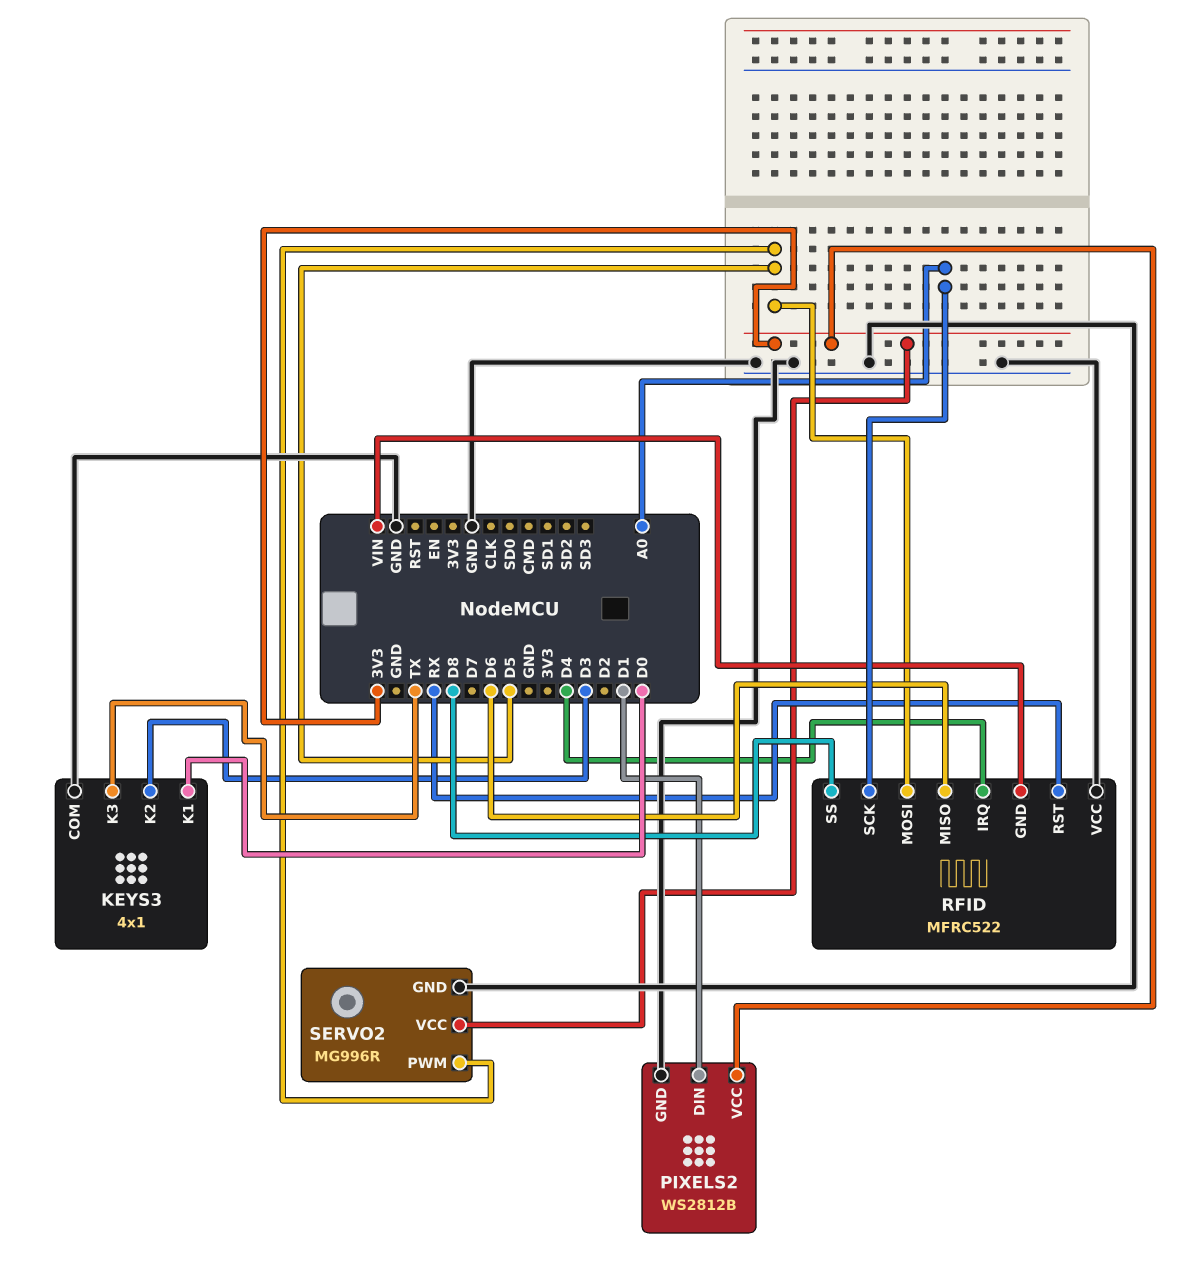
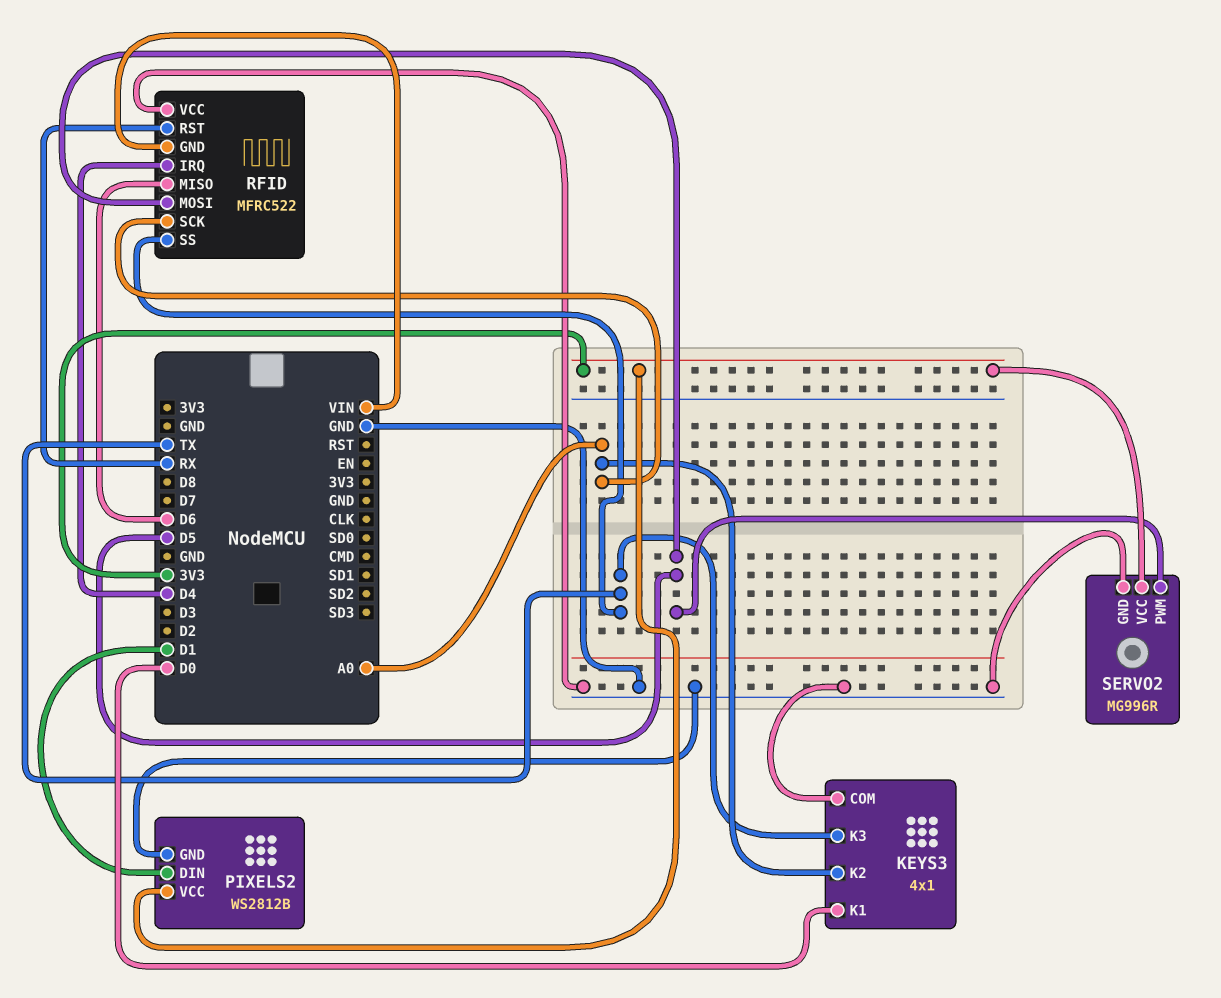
KEYS3 pin K2: D3 -> A0
RFID pin SS: D8 -> TX

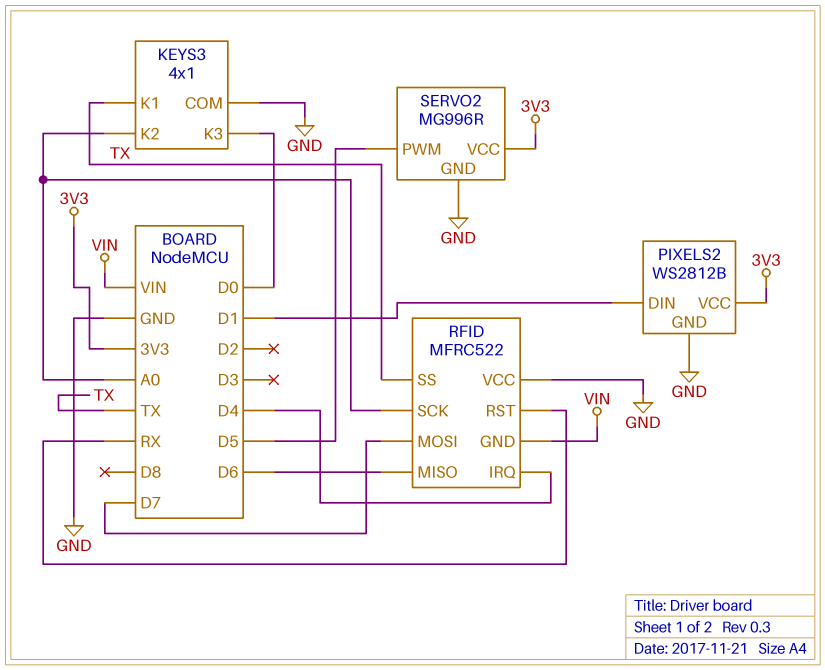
KEYS3 pin K1: D0 -> TX
KEYS3 pin K3: TX -> D0
RFID pin MOSI: D5 -> D7

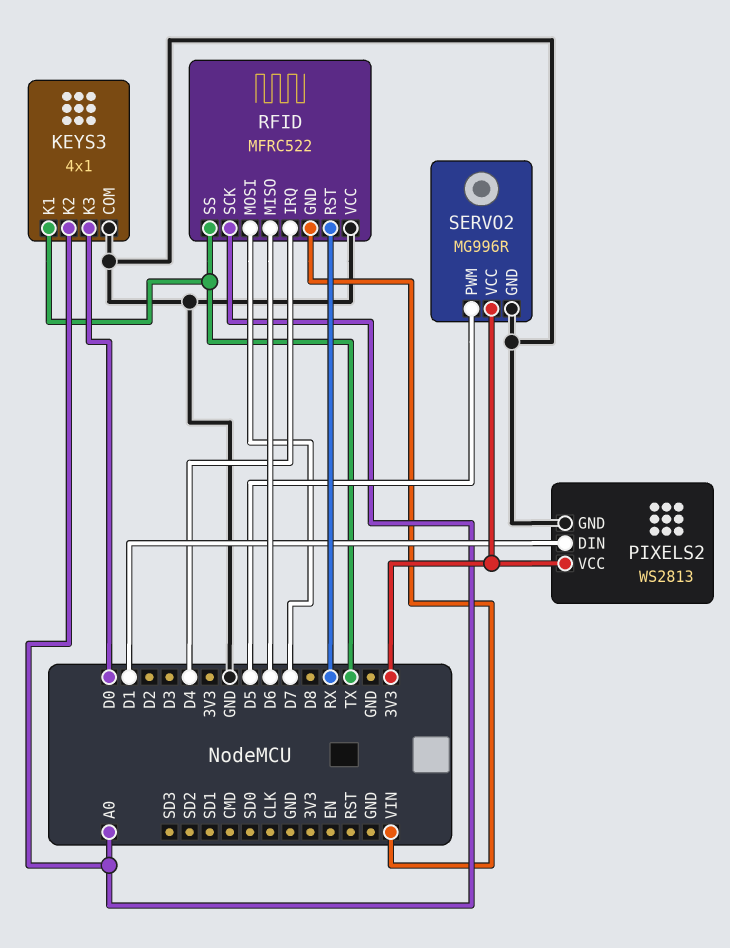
PIXELS2: WS2812B -> WS2813

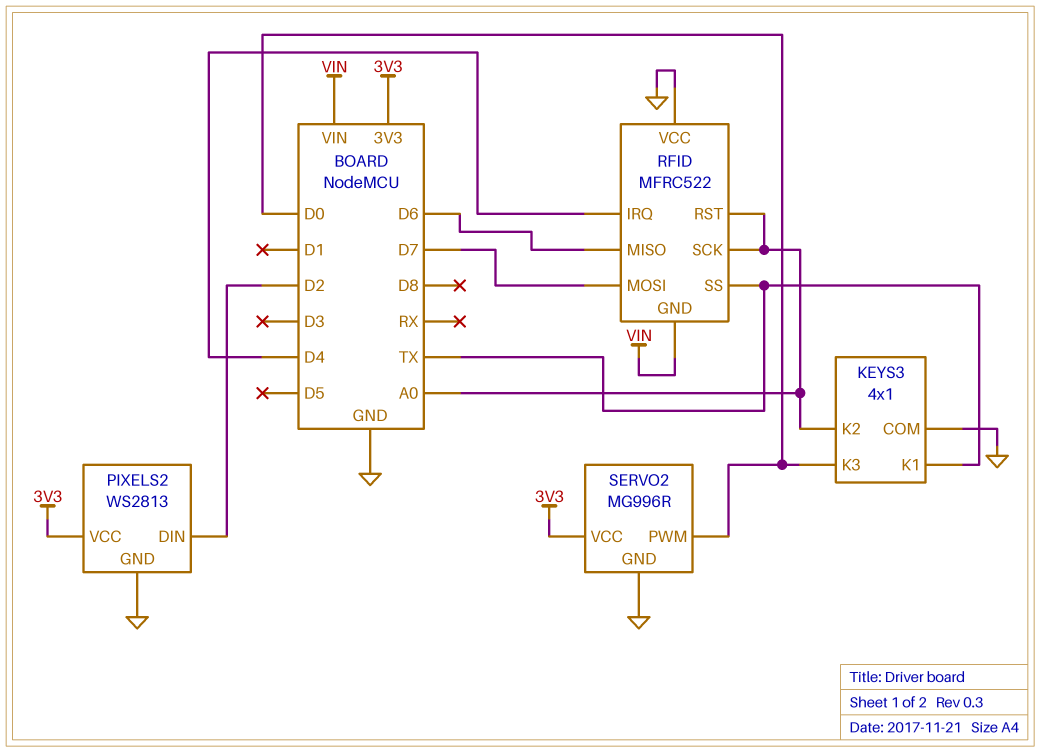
PIXELS2 pin DIN: D1 -> D2
RFID pin RST: RX -> A0
SERVO2 pin PWM: D5 -> D0

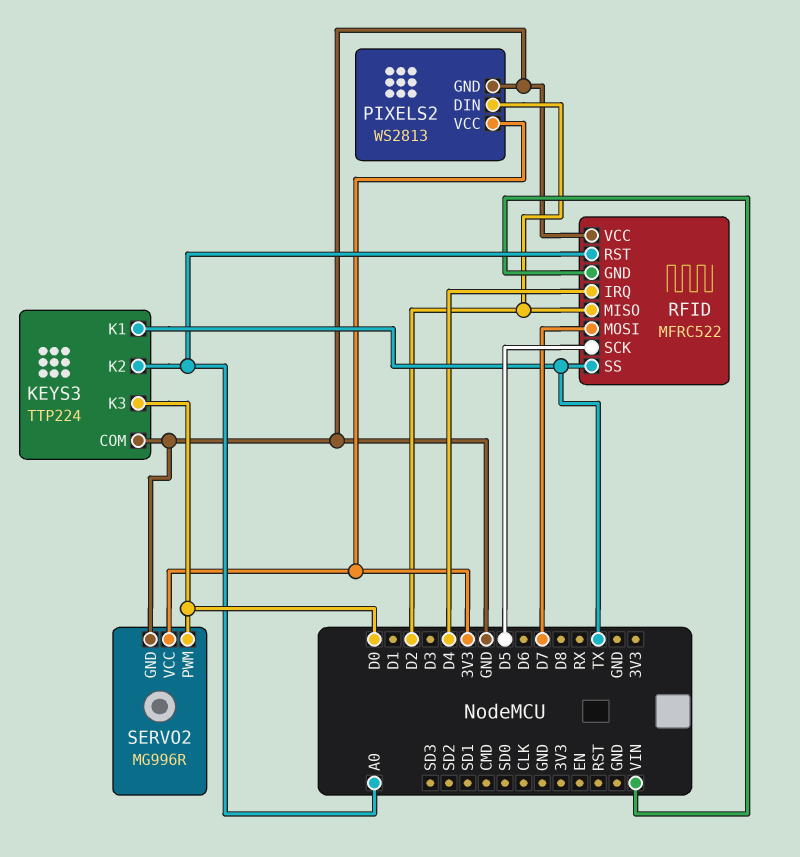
KEYS3: 4x1 -> TTP224
RFID pin MISO: D6 -> D2
RFID pin SCK: A0 -> D5

